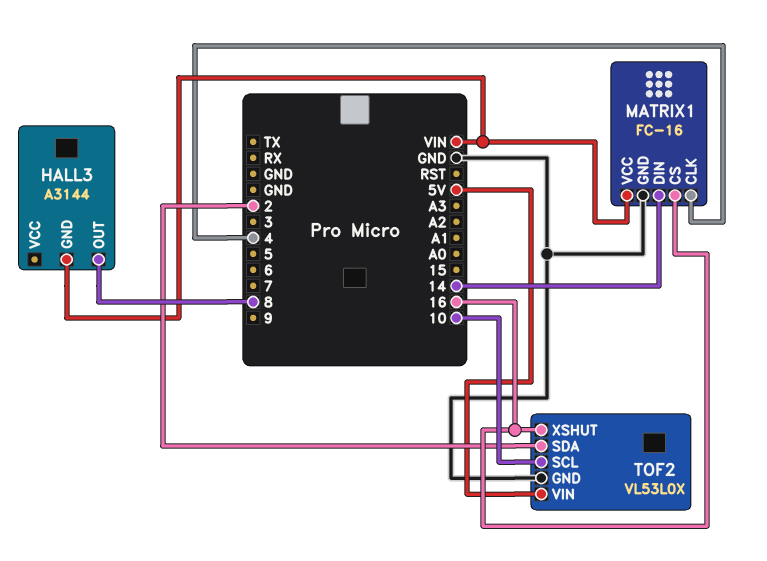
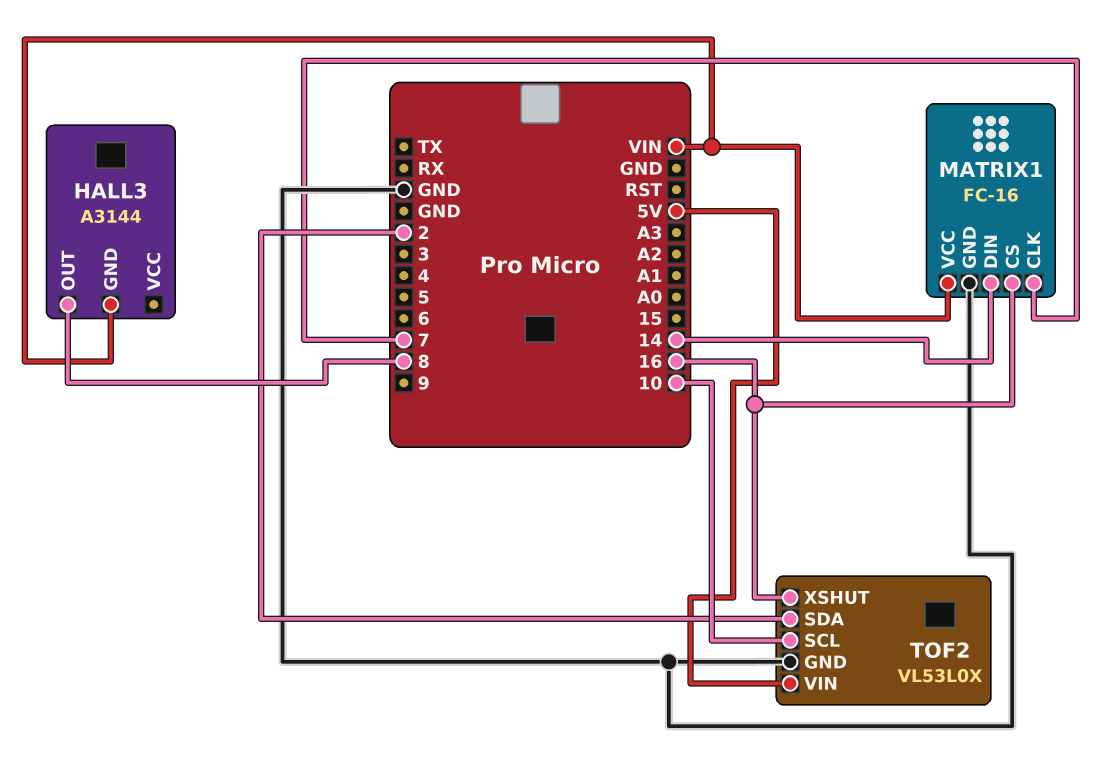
MATRIX1 pin CLK: 4 -> 7

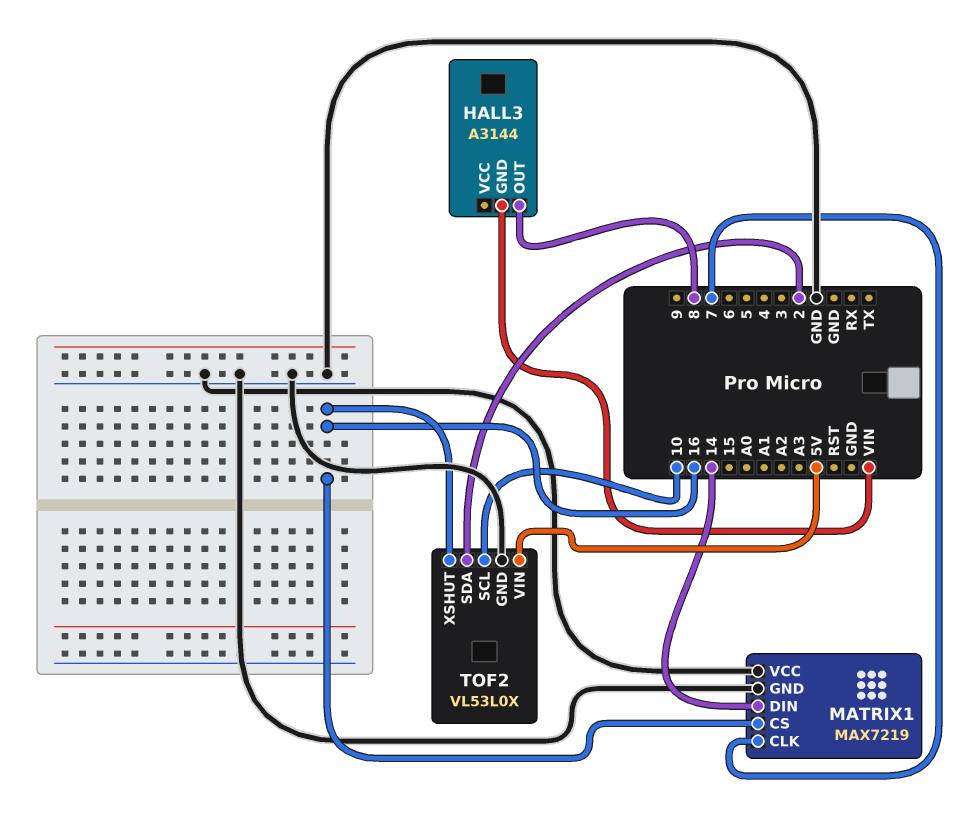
MATRIX1: FC-16 -> MAX7219
MATRIX1 pin VCC: VIN -> GND

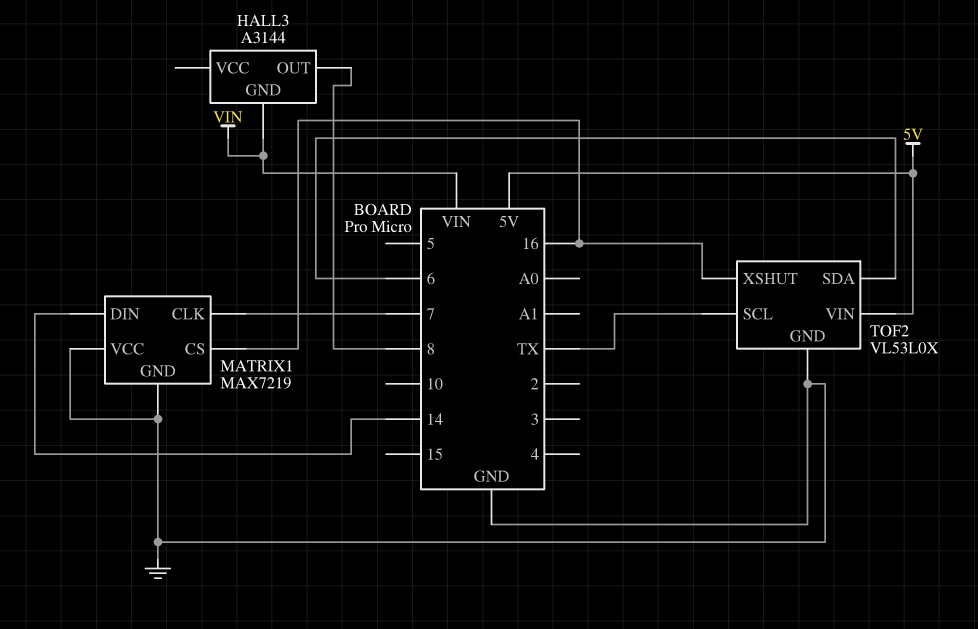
TOF2 pin SCL: 10 -> TX
TOF2 pin SDA: 2 -> 6

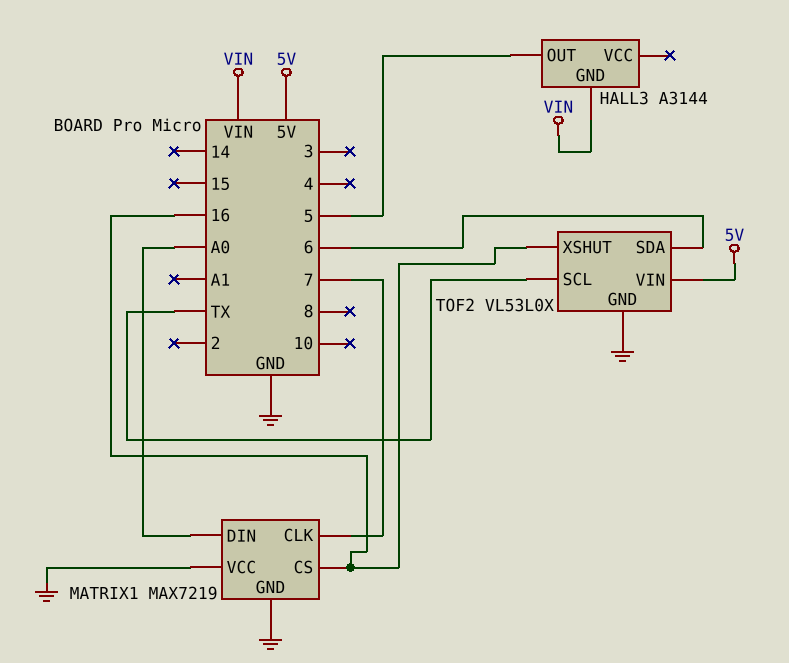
HALL3 pin OUT: 8 -> 5
MATRIX1 pin DIN: 14 -> A0

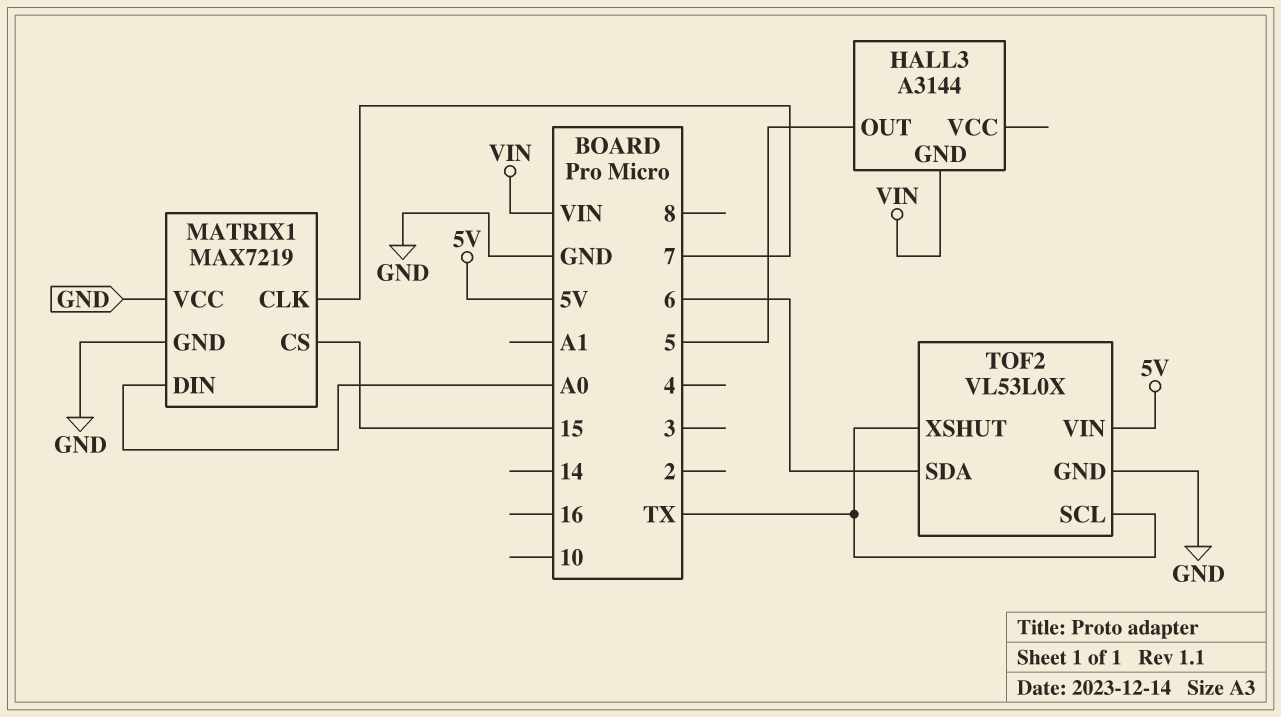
MATRIX1 pin CS: 16 -> 15
TOF2 pin XSHUT: 16 -> TX

